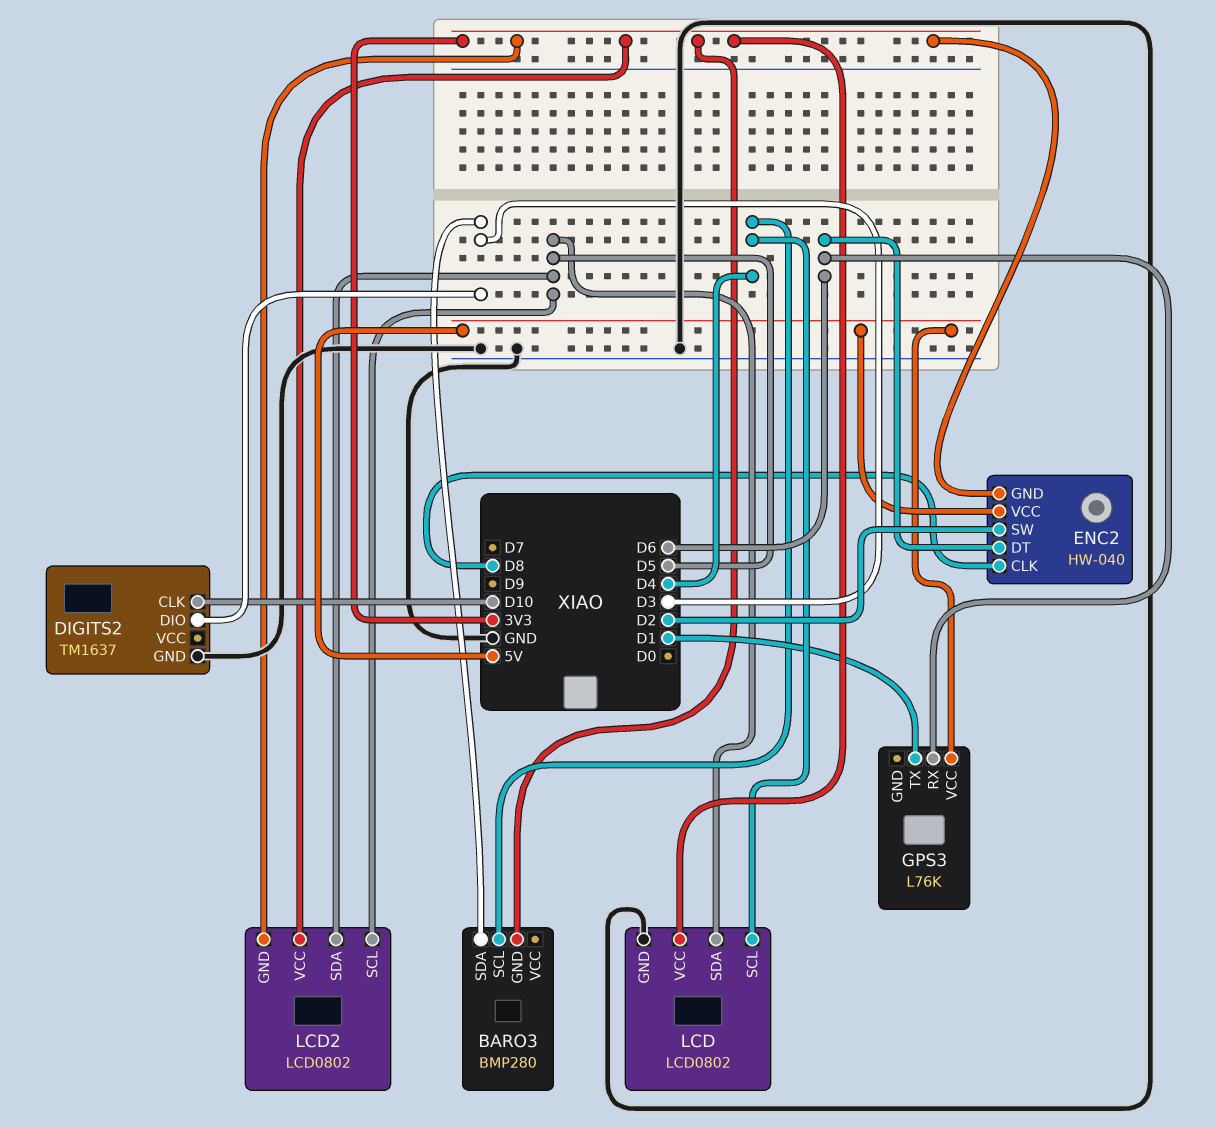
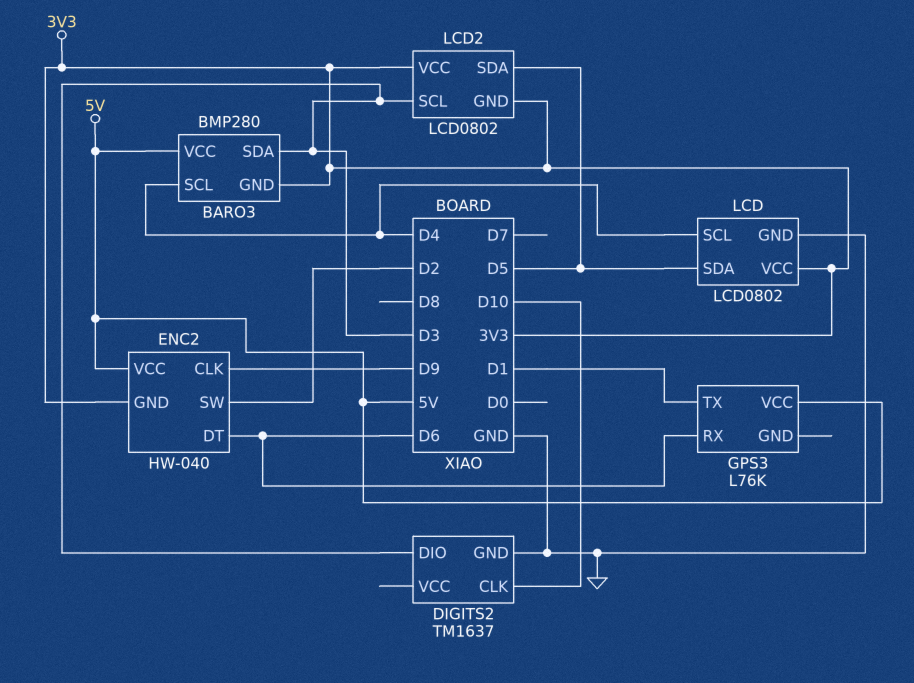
BARO3 pin VCC: none -> 5V
ENC2 pin CLK: D8 -> D9
LCD2 pin SCL: D5 -> D3

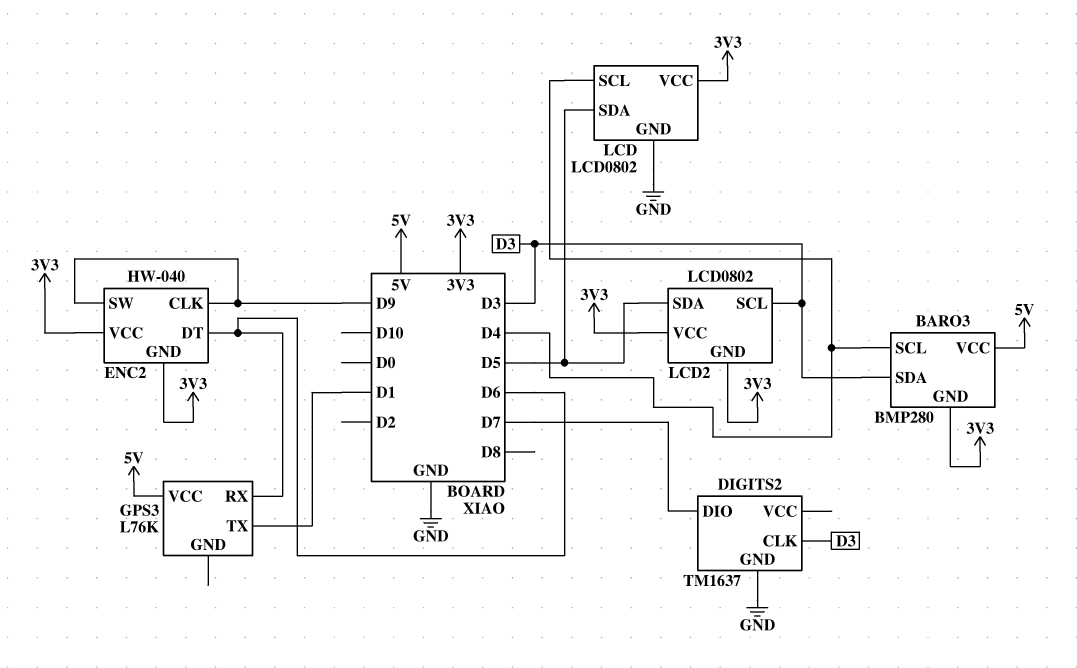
DIGITS2 pin CLK: D10 -> D3
DIGITS2 pin DIO: D3 -> D7
ENC2 pin SW: D2 -> D9
ENC2 pin VCC: 5V -> 3V3

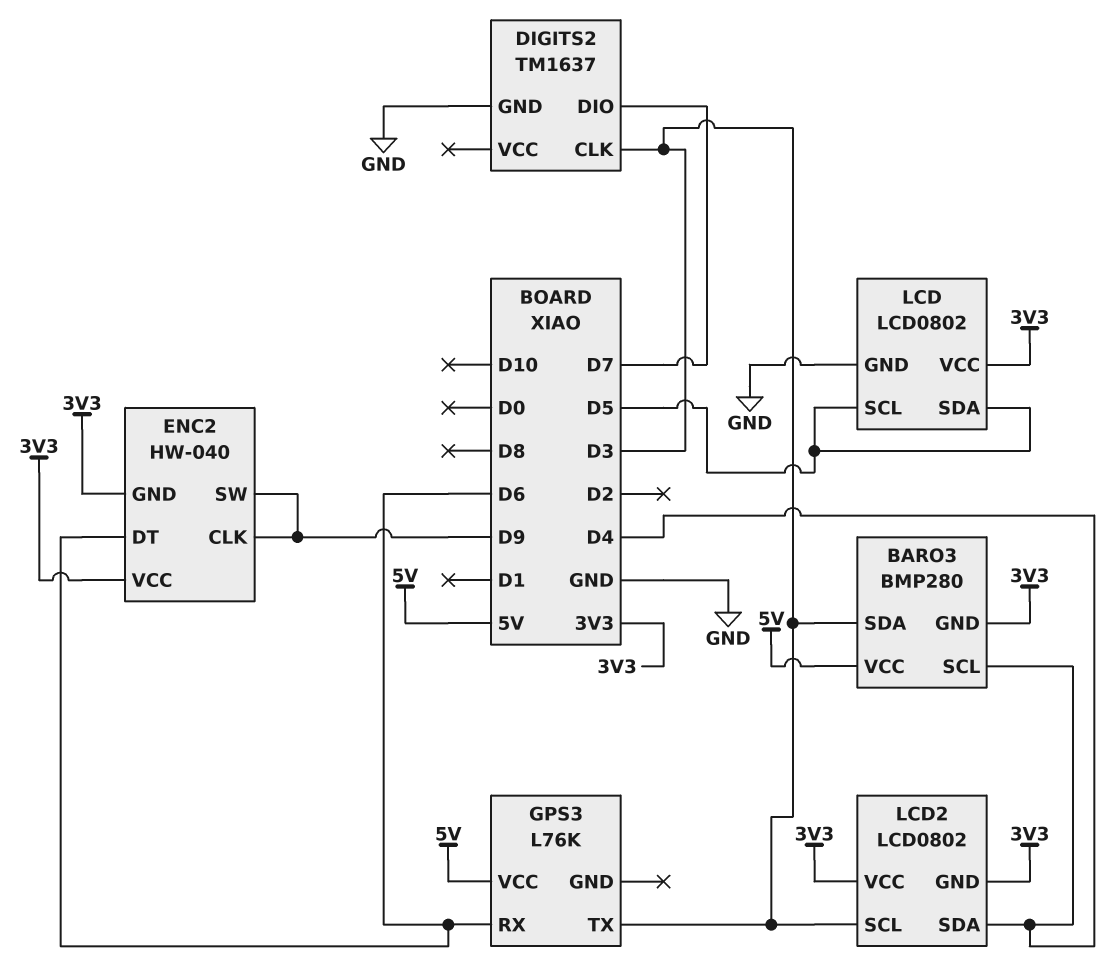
GPS3 pin TX: D1 -> D3
LCD pin SCL: D4 -> D5
LCD2 pin SDA: D5 -> D4

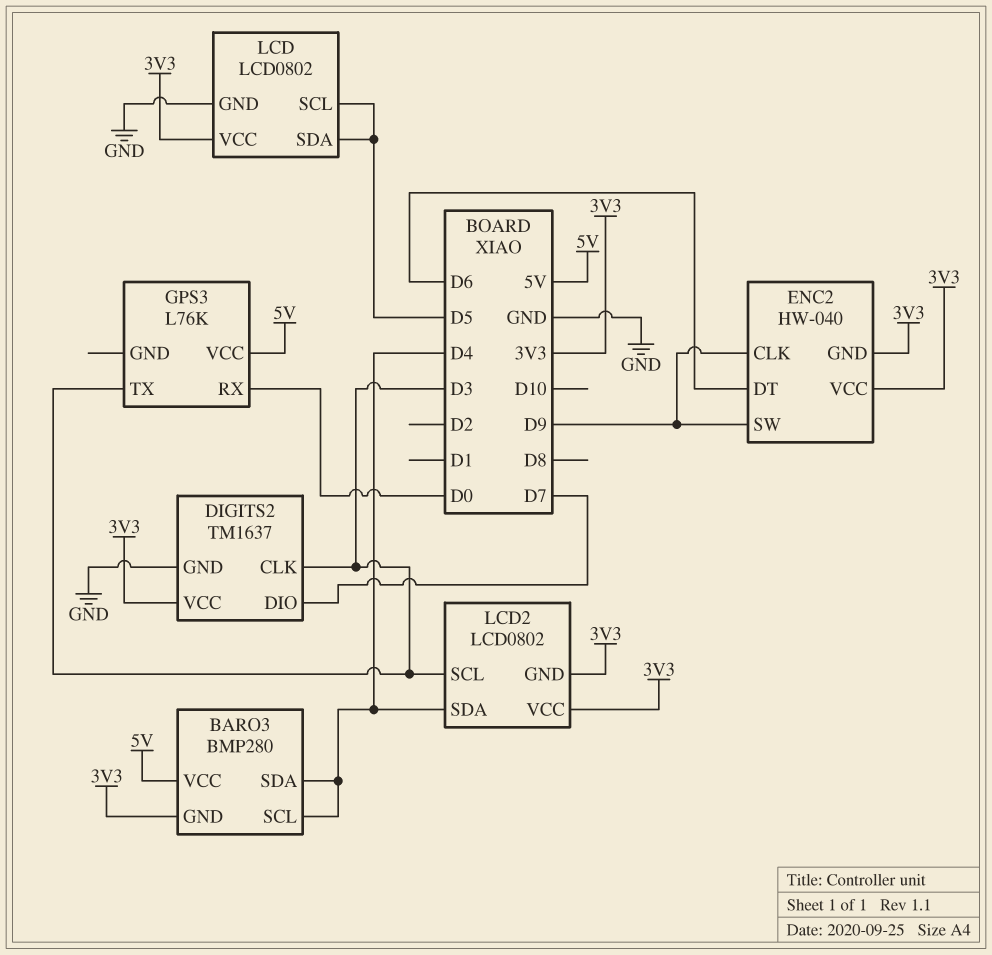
BARO3 pin SDA: D3 -> D4
DIGITS2 pin VCC: none -> 3V3
GPS3 pin RX: D6 -> D0

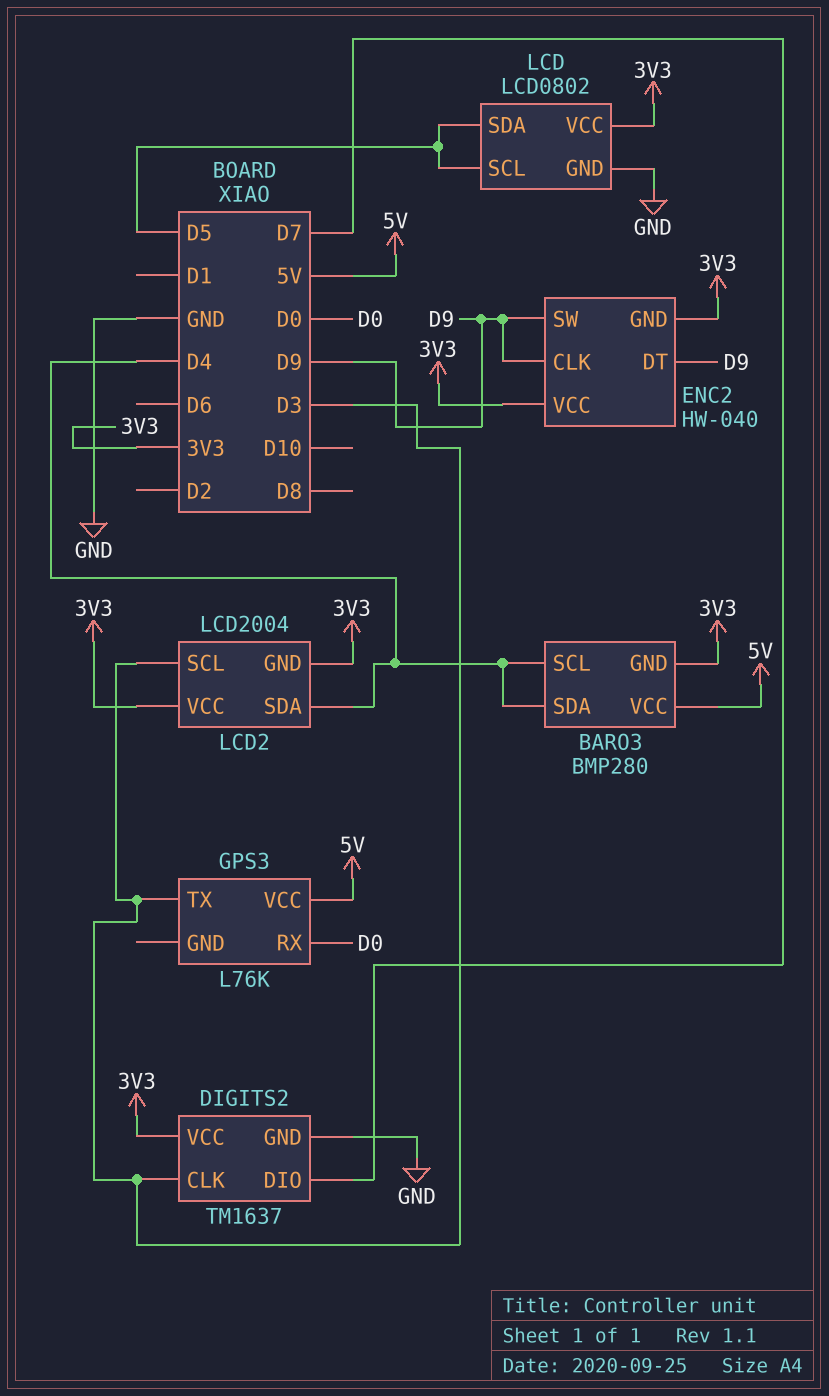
ENC2 pin DT: D6 -> D9
LCD2: LCD0802 -> LCD2004

